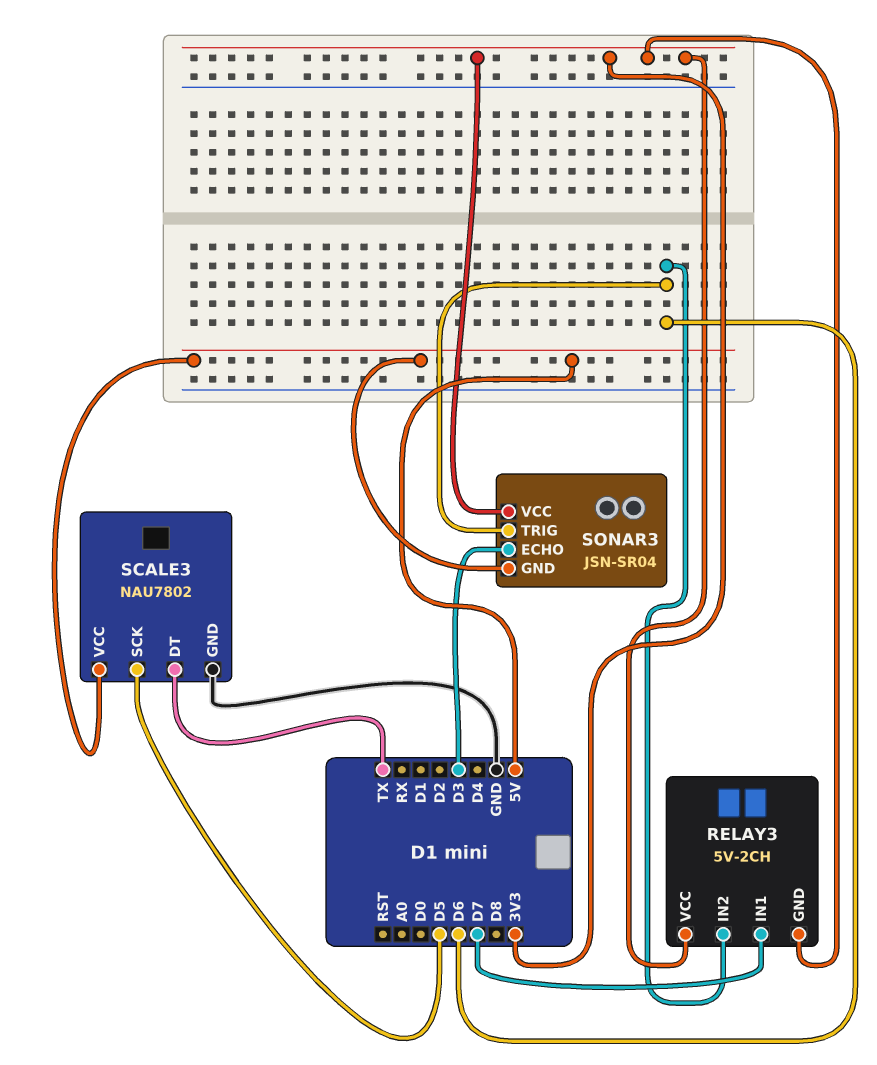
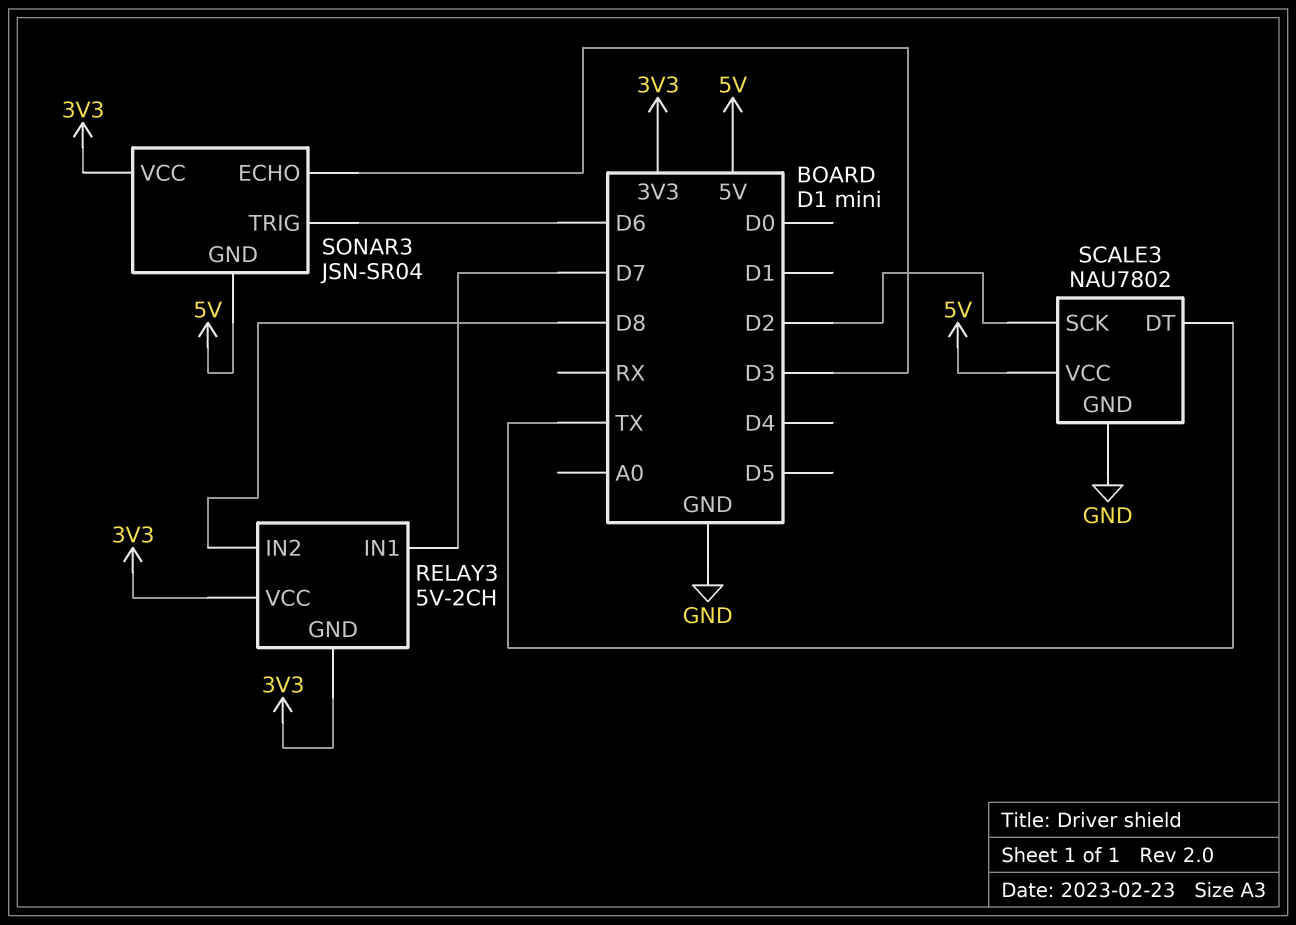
RELAY3 pin IN2: D6 -> D8
SCALE3 pin SCK: D5 -> D2

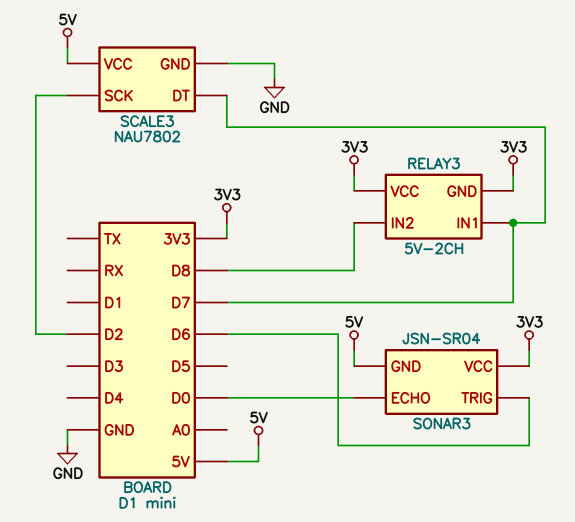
SCALE3 pin DT: TX -> D7
SONAR3 pin ECHO: D3 -> D0

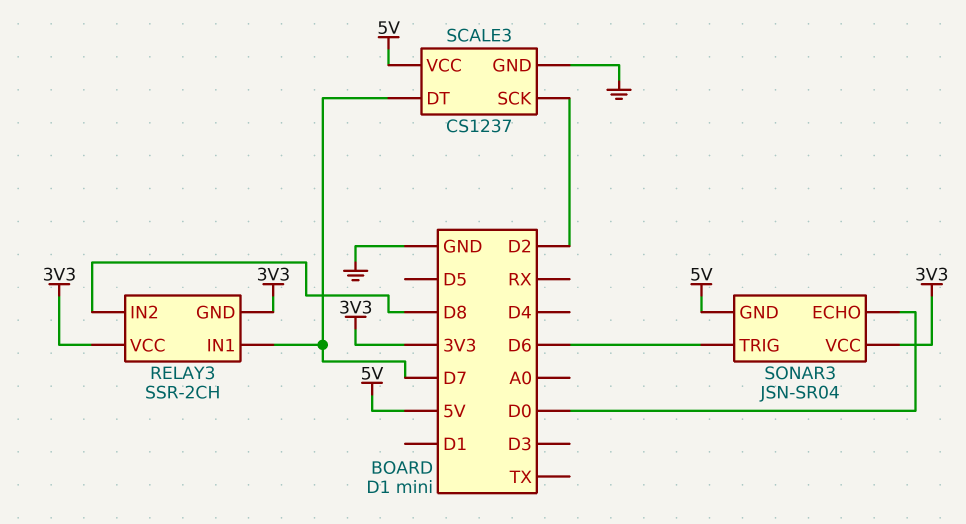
RELAY3: 5V-2CH -> SSR-2CH
SCALE3: NAU7802 -> CS1237

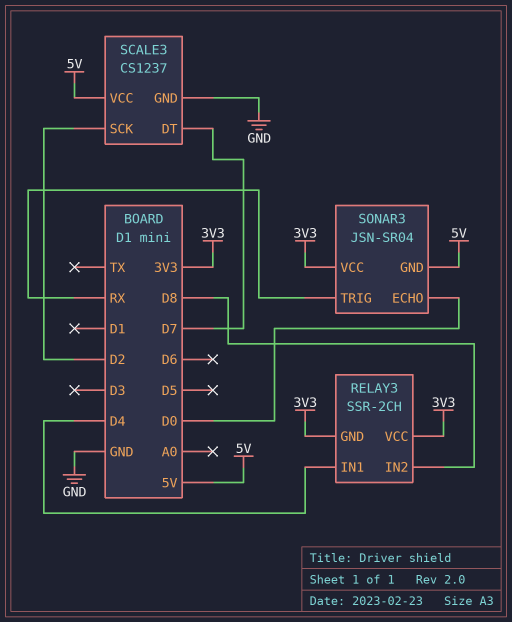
RELAY3 pin IN1: D7 -> D4
SONAR3 pin TRIG: D6 -> RX

